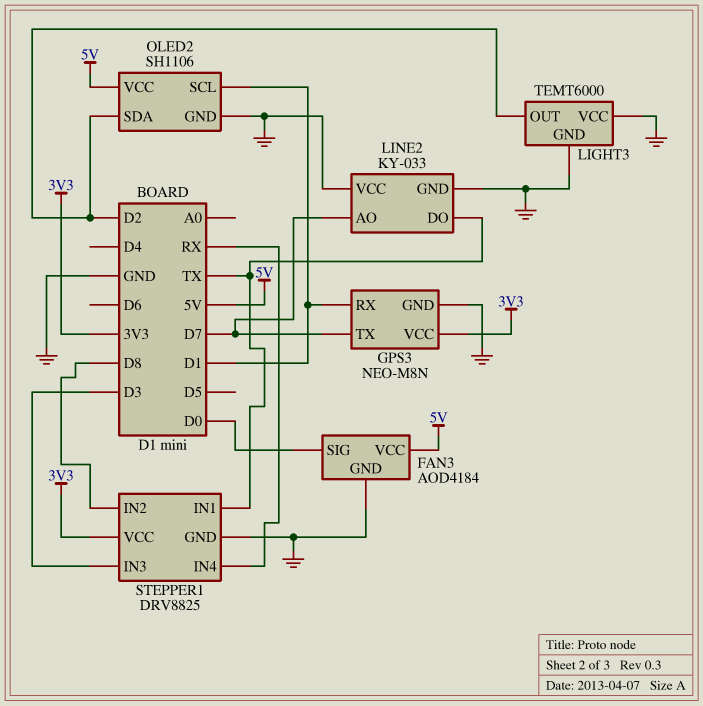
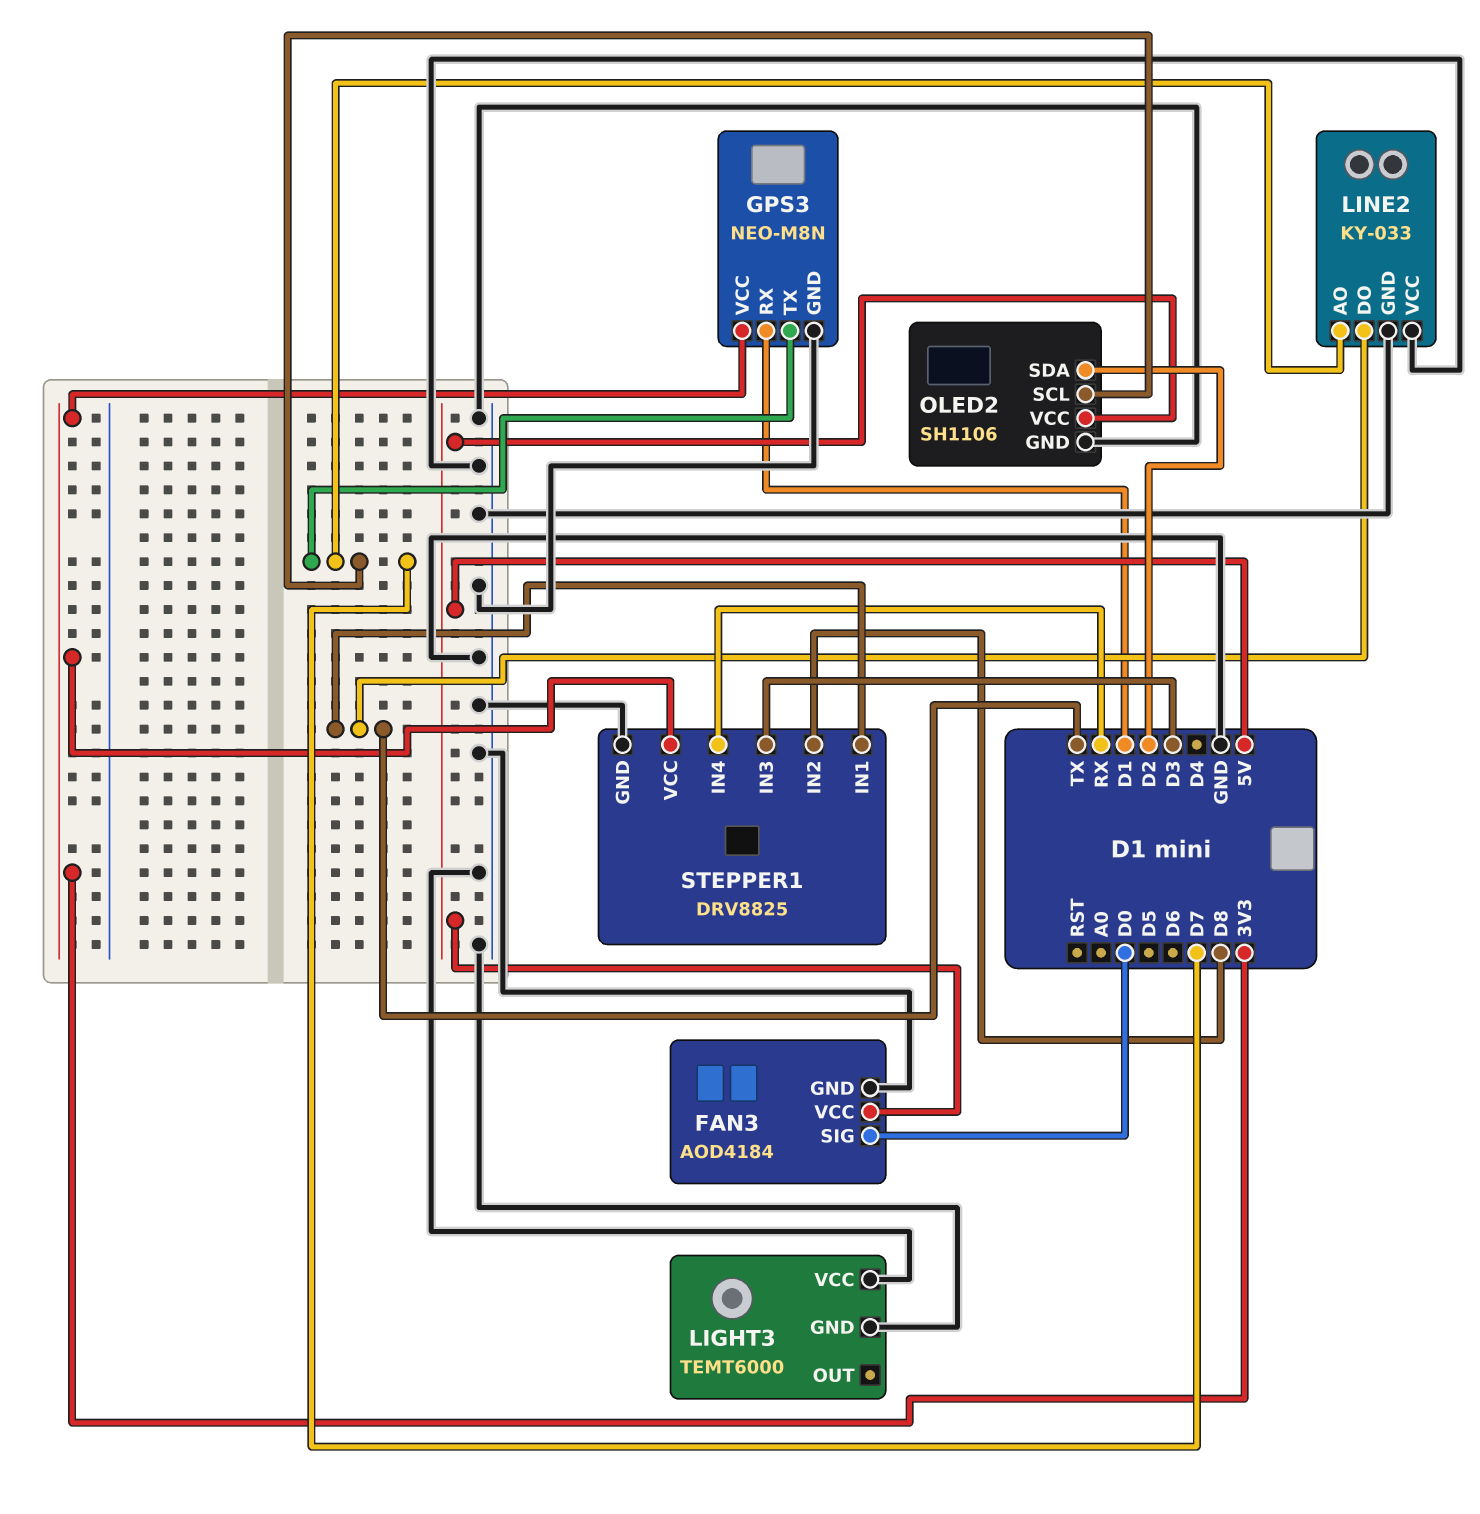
LIGHT3 pin OUT: D2 -> none
OLED2 pin SCL: D1 -> D7

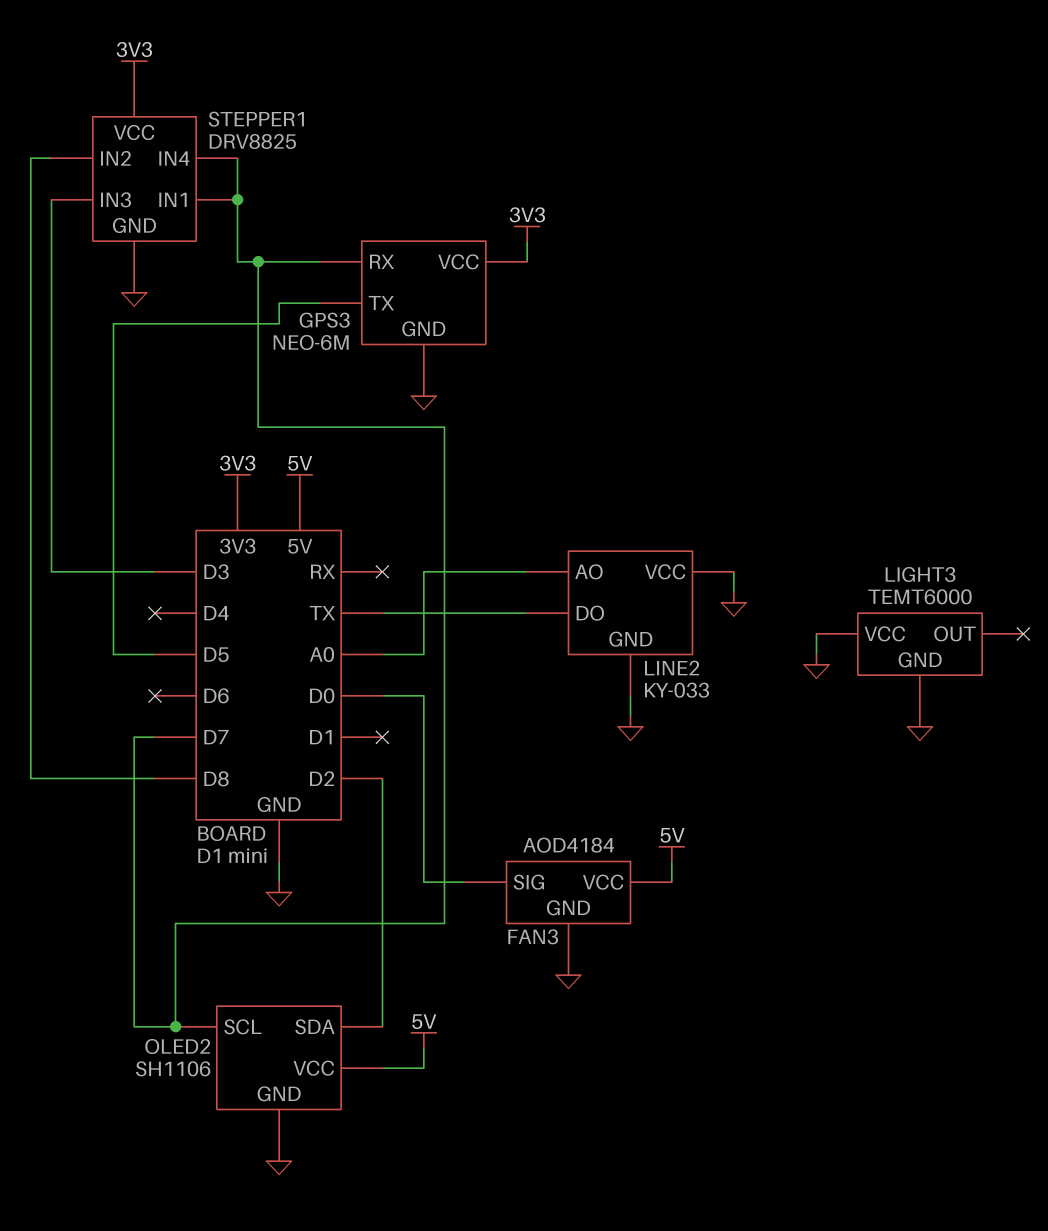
GPS3: NEO-M8N -> NEO-6M
GPS3 pin RX: D1 -> D7
GPS3 pin TX: D7 -> D5
LINE2 pin AO: D7 -> A0
STEPPER1 pin IN1: TX -> D7
STEPPER1 pin IN4: RX -> D7

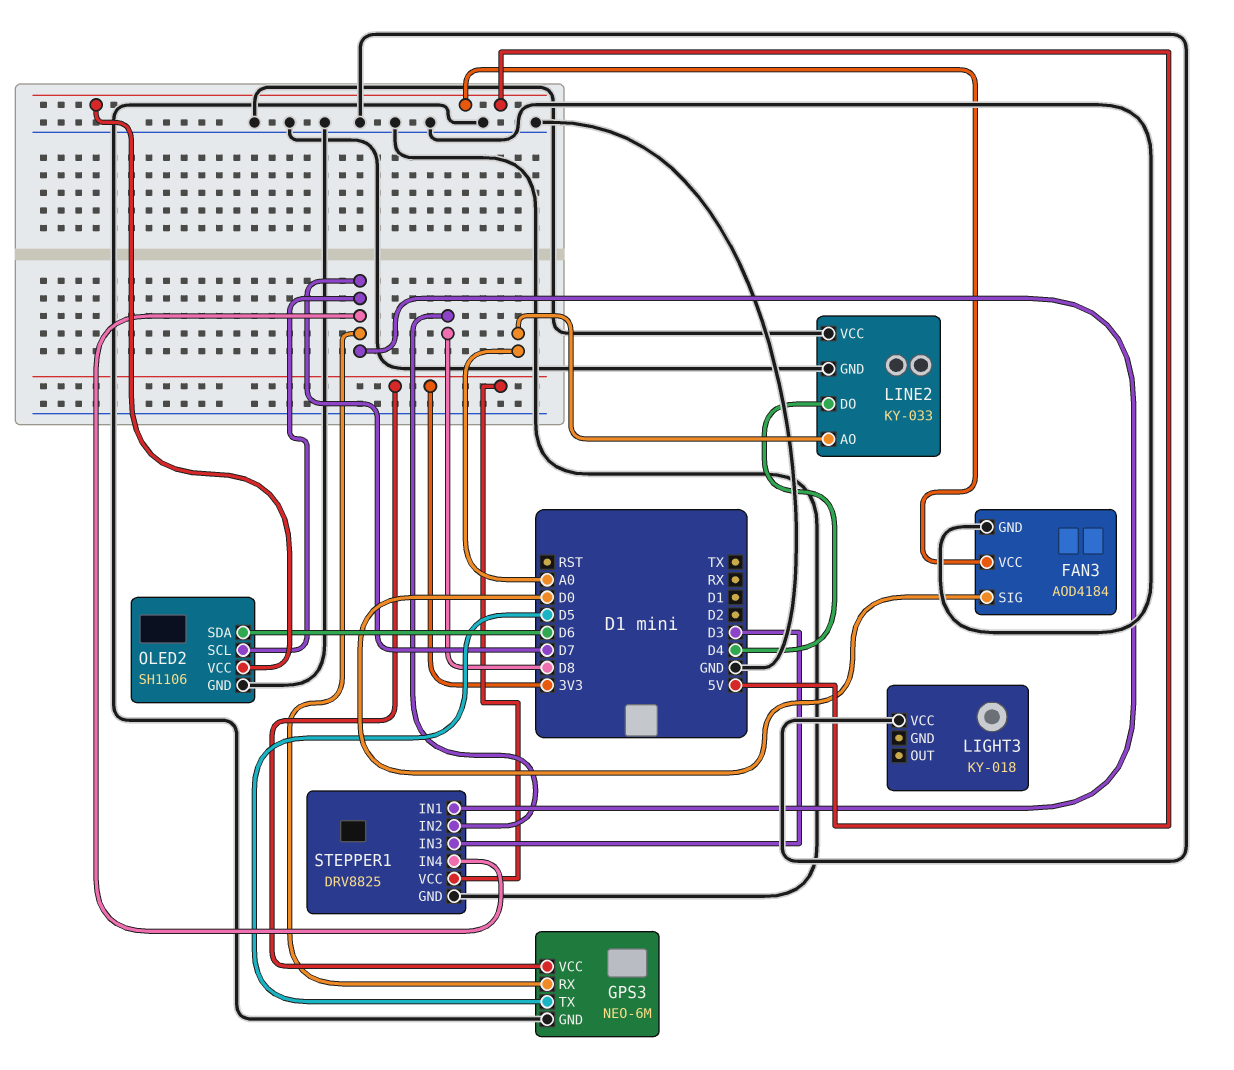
LIGHT3: TEMT6000 -> KY-018
LIGHT3 pin GND: GND -> none
LINE2 pin DO: TX -> D4
OLED2 pin SDA: D2 -> D6

